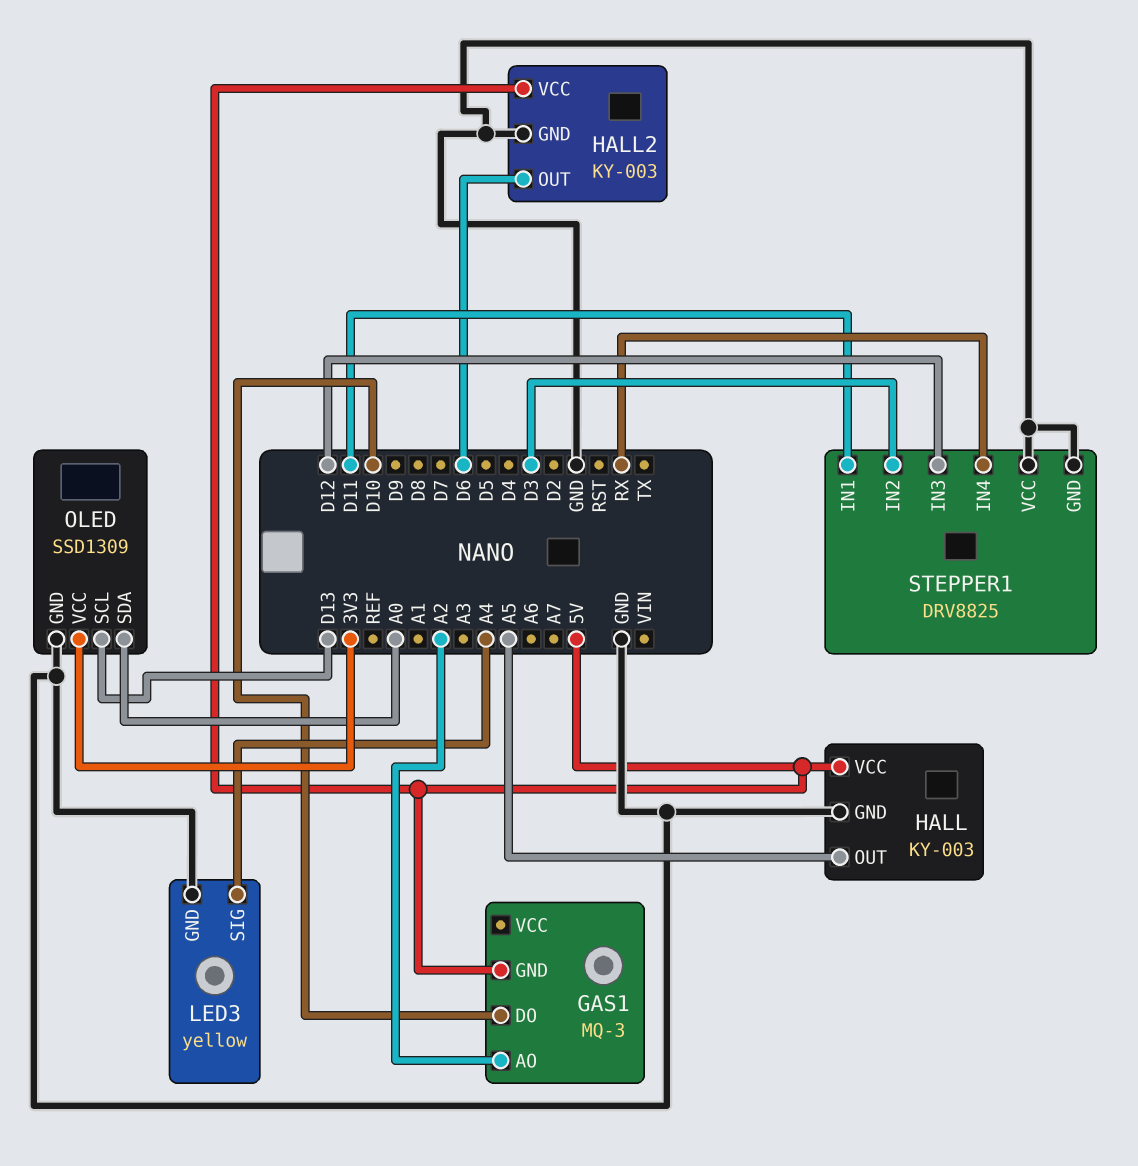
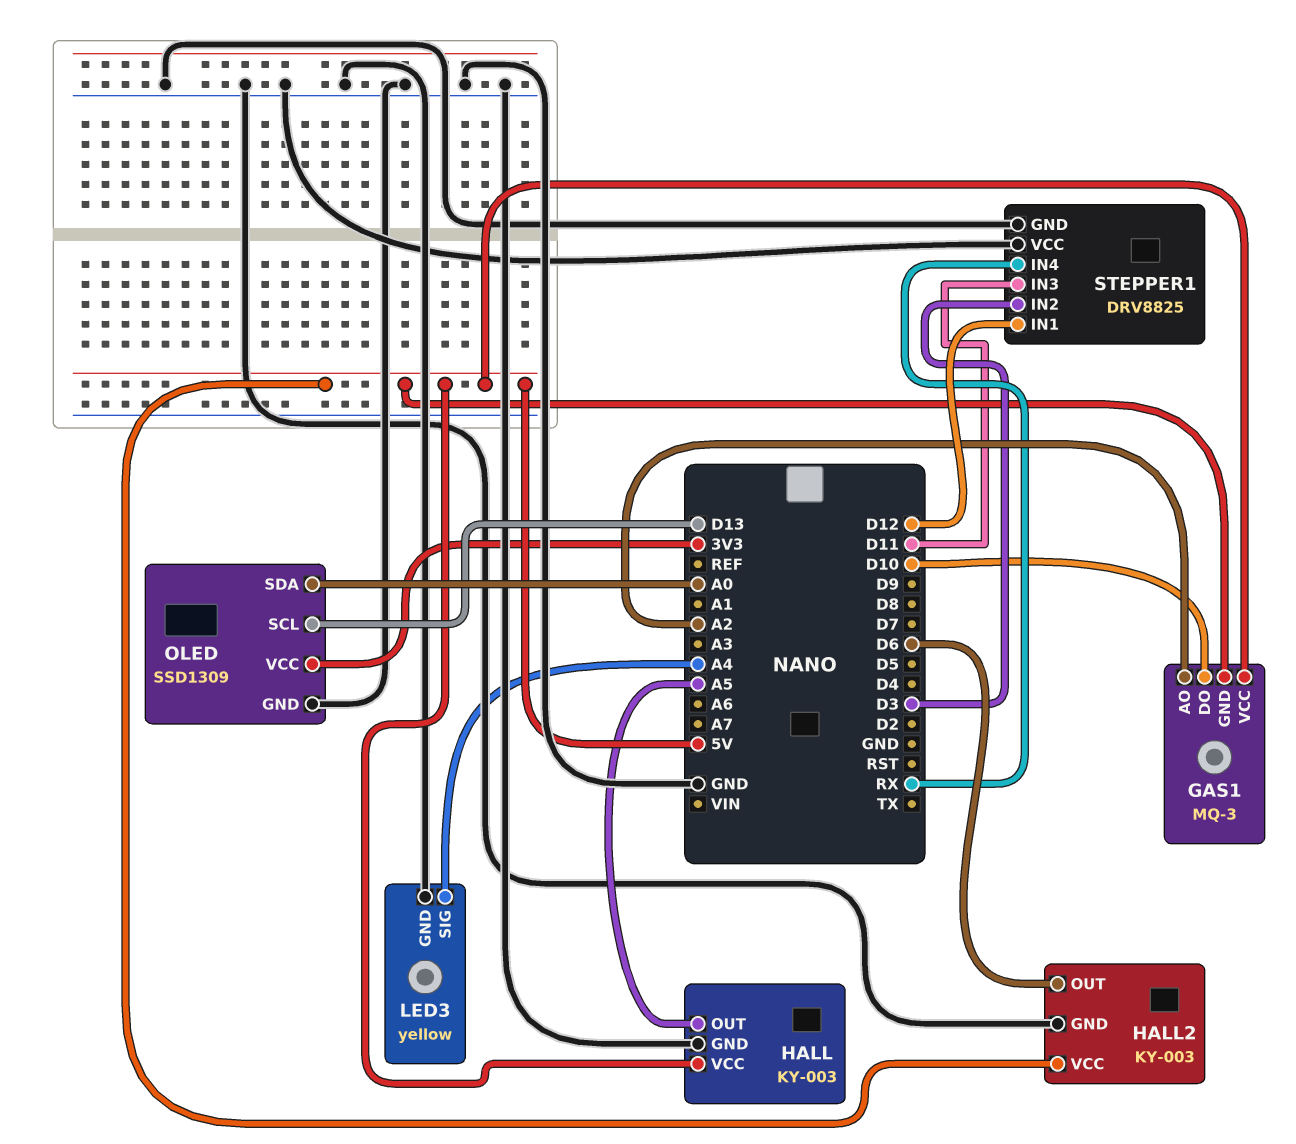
GAS1 pin VCC: none -> 5V
STEPPER1 pin IN1: D11 -> D12
STEPPER1 pin IN3: D12 -> D11

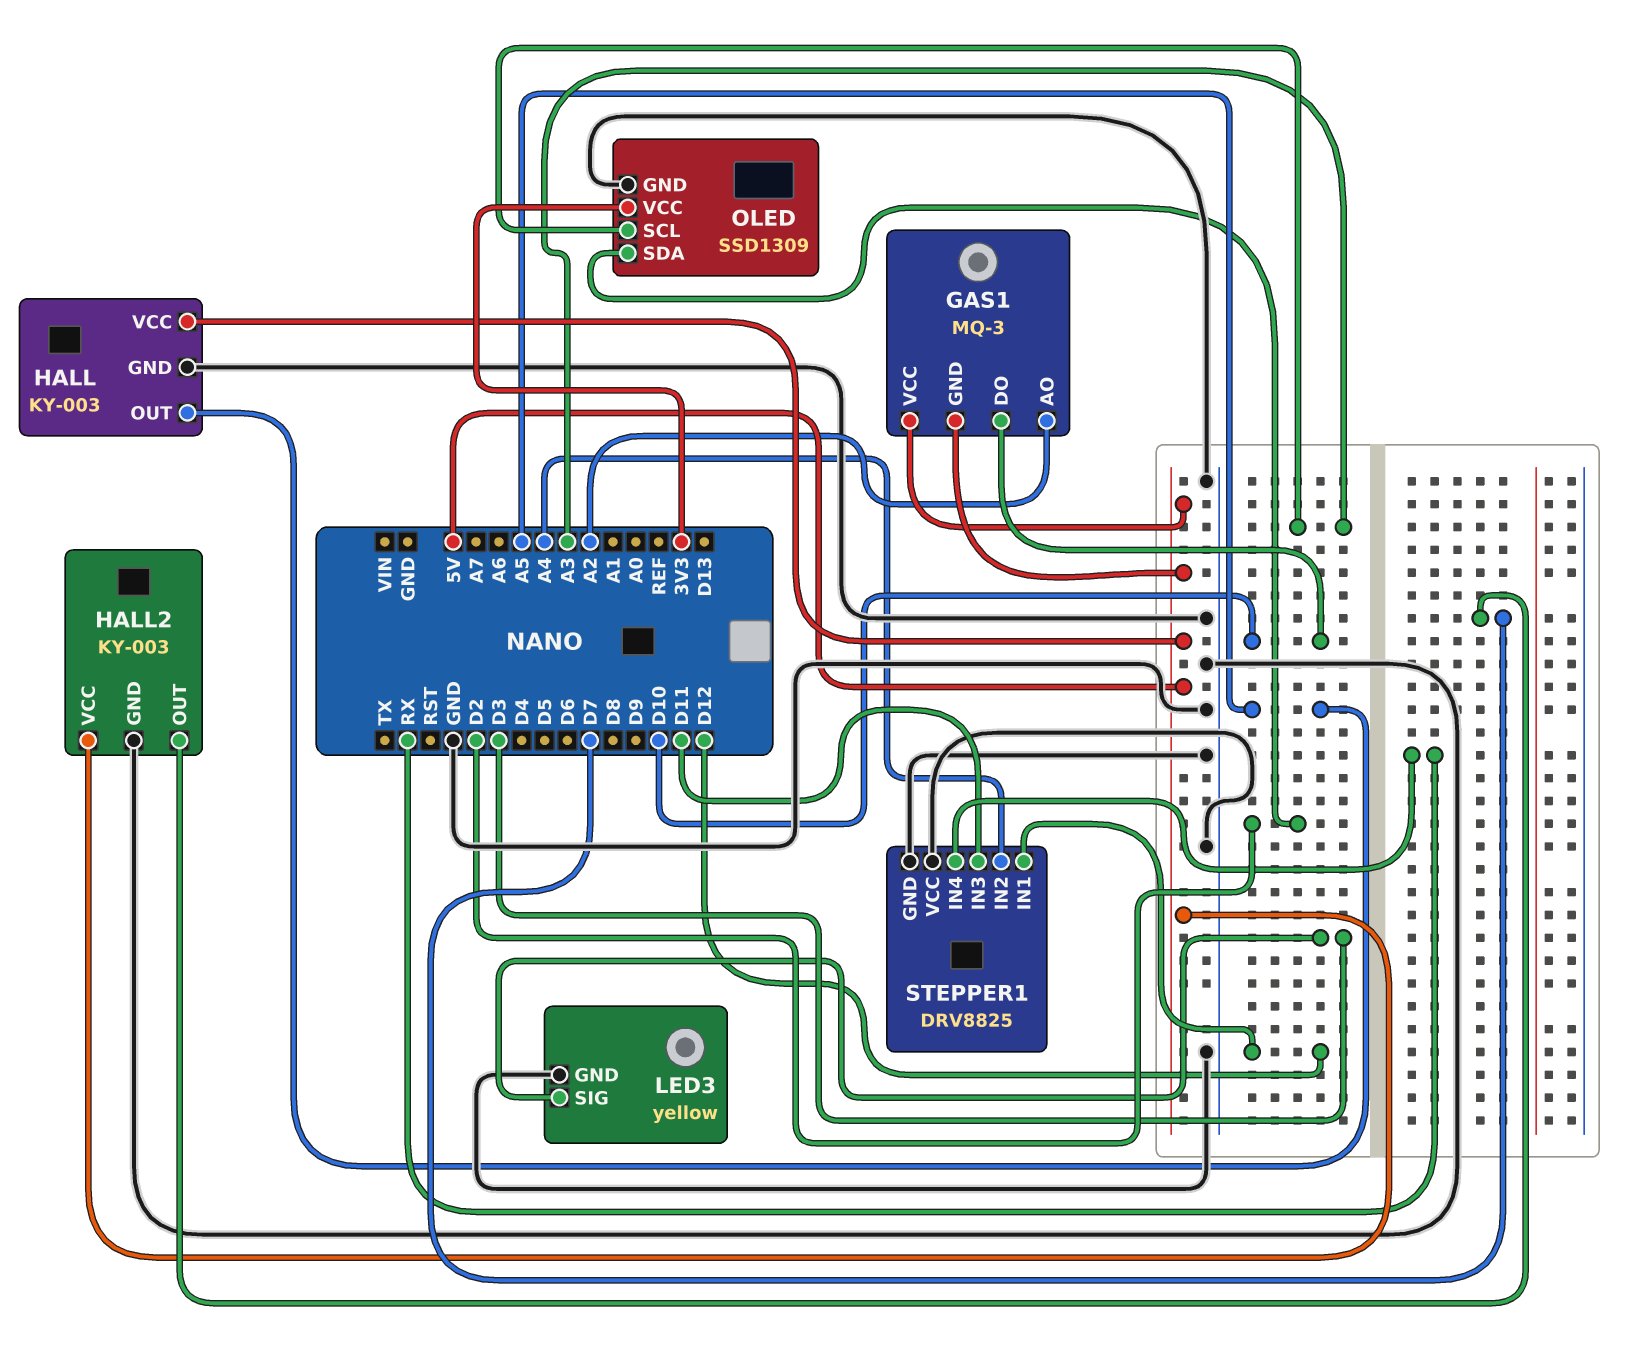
HALL2 pin OUT: D6 -> D7
LED3 pin SIG: A4 -> D3
OLED pin SCL: D13 -> A3
OLED pin SDA: A0 -> D2
STEPPER1 pin IN2: D3 -> A4

